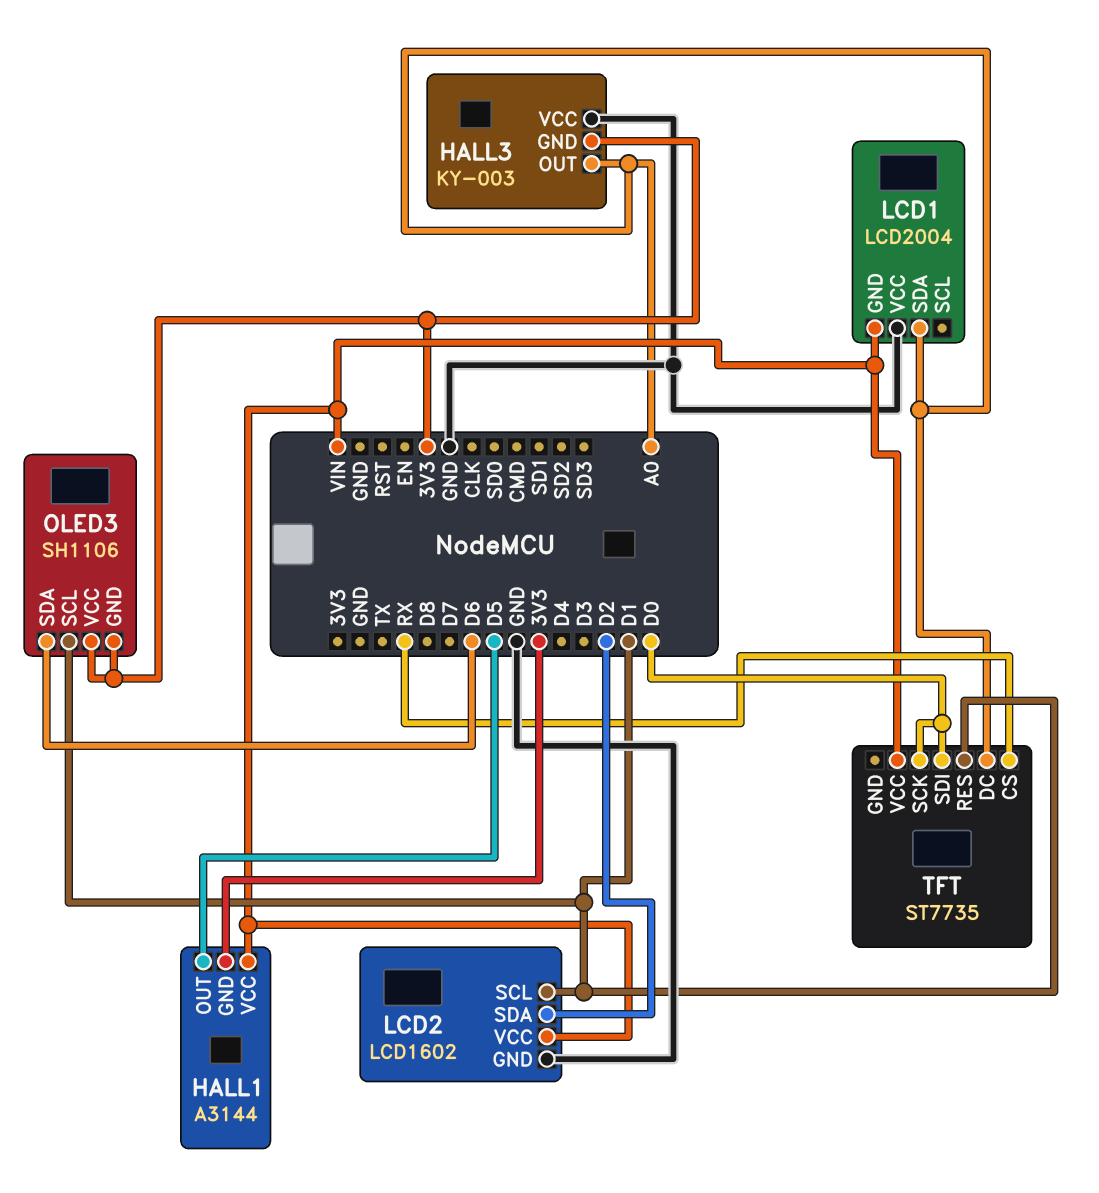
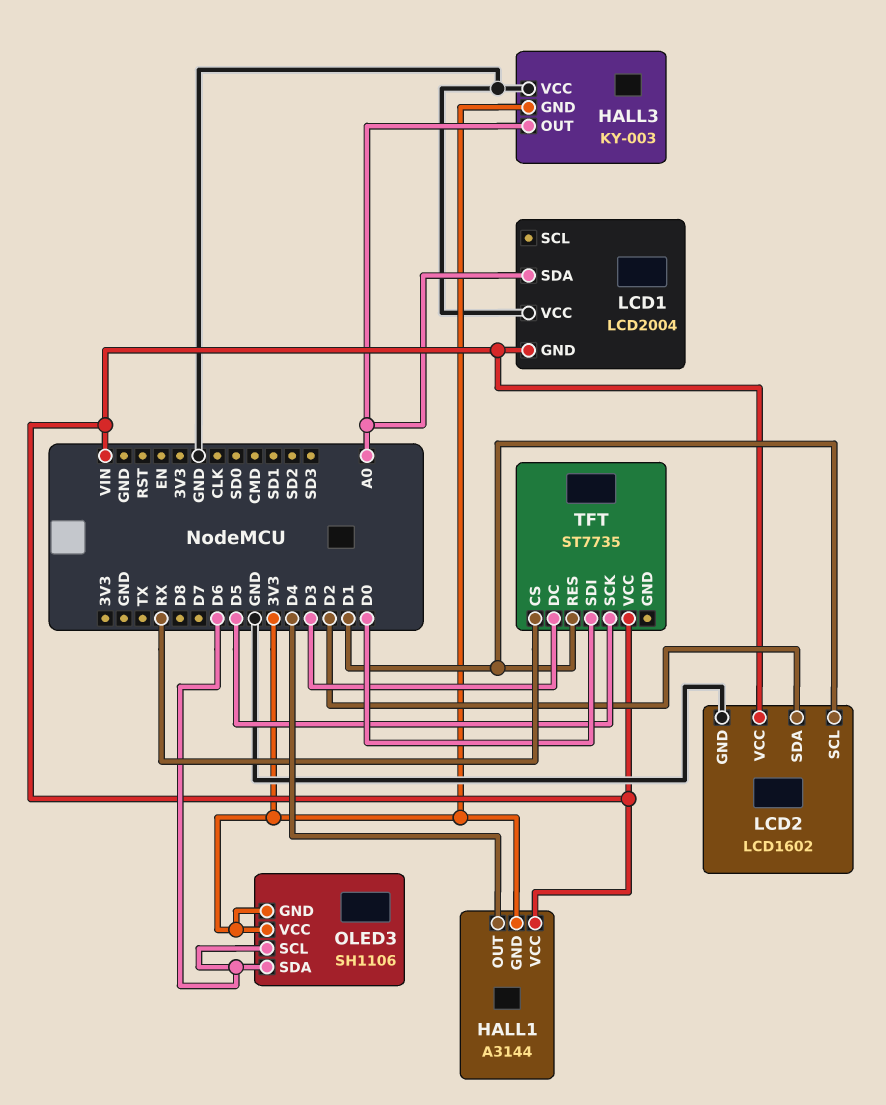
HALL1 pin OUT: D5 -> D4
OLED3 pin SCL: D1 -> D6
TFT pin DC: A0 -> D3
TFT pin SCK: D0 -> D5

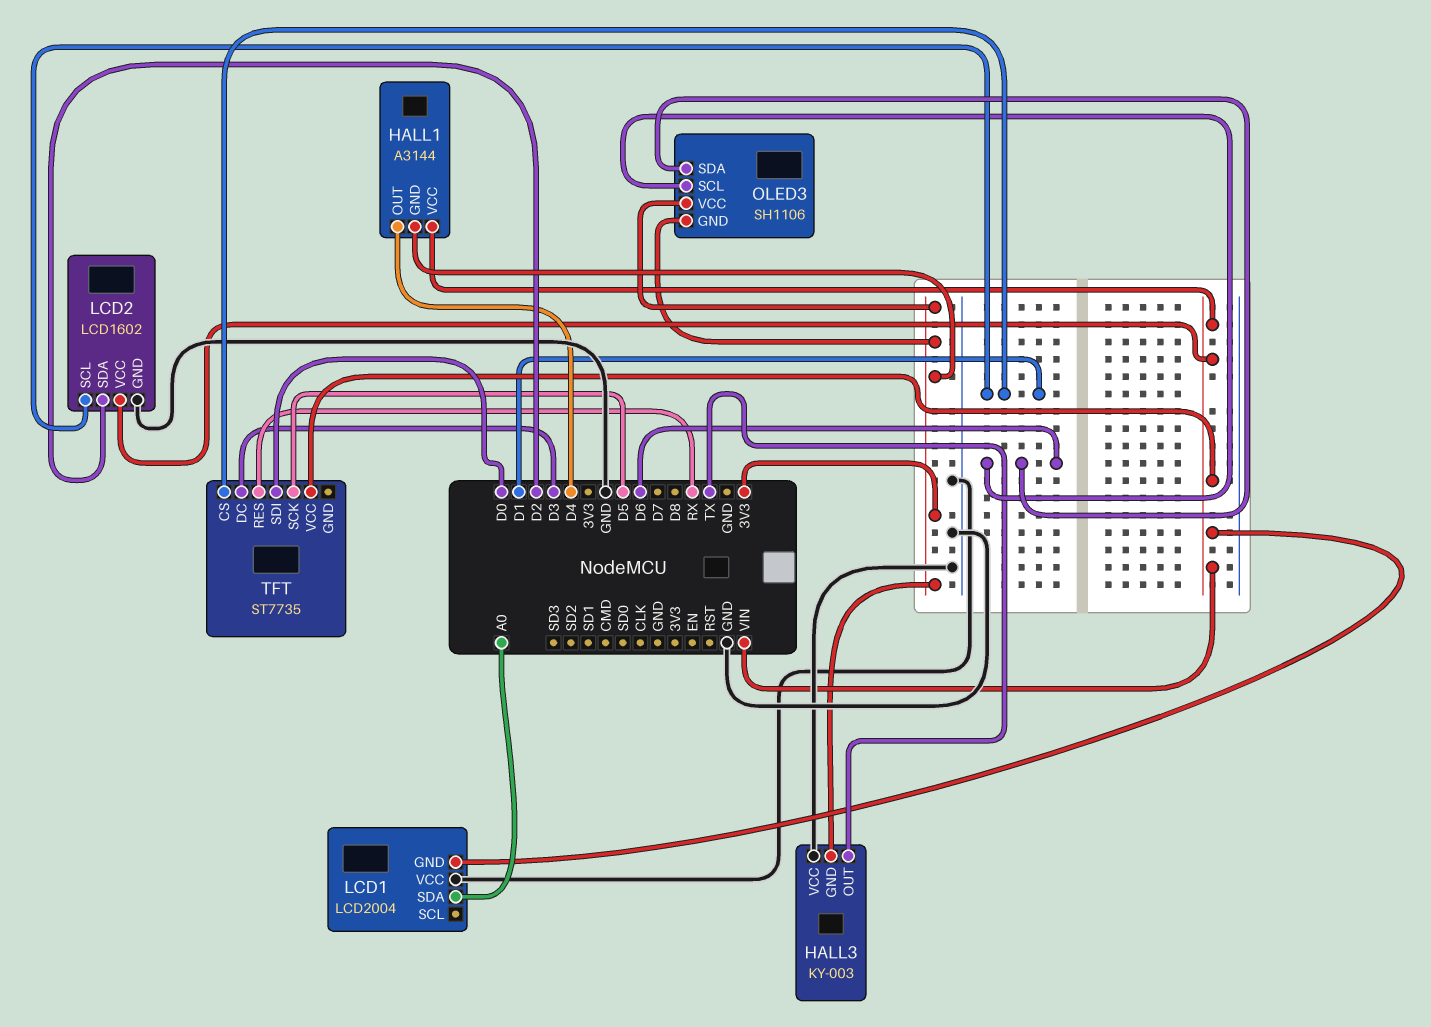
HALL3 pin OUT: A0 -> TX
TFT pin CS: RX -> D1
TFT pin RES: D1 -> RX

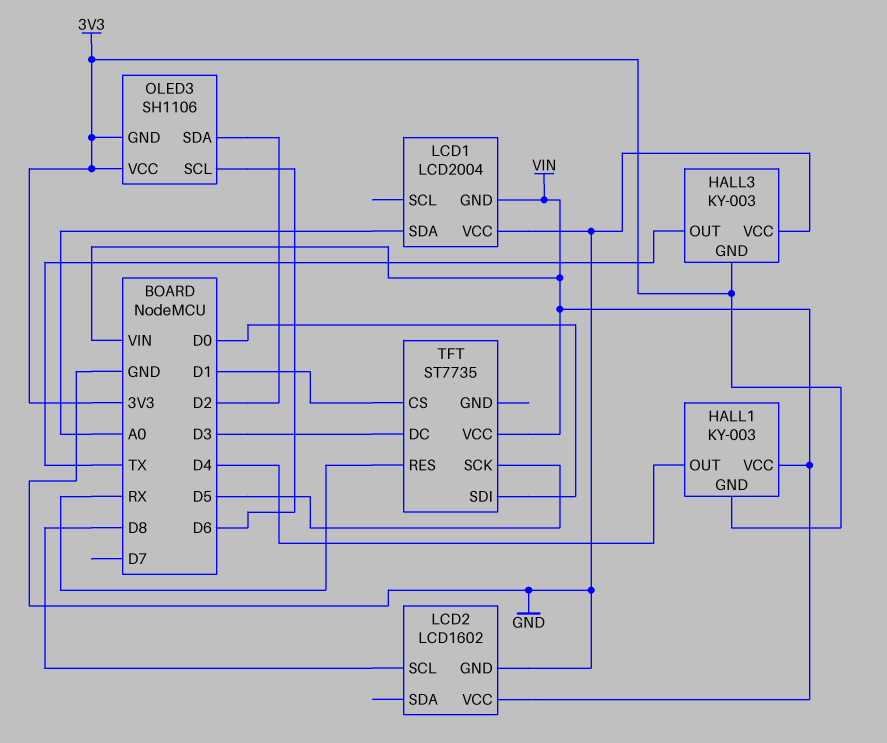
HALL1: A3144 -> KY-003
LCD2 pin SCL: D1 -> D8
LCD2 pin SDA: D2 -> none
OLED3 pin SDA: D6 -> D2

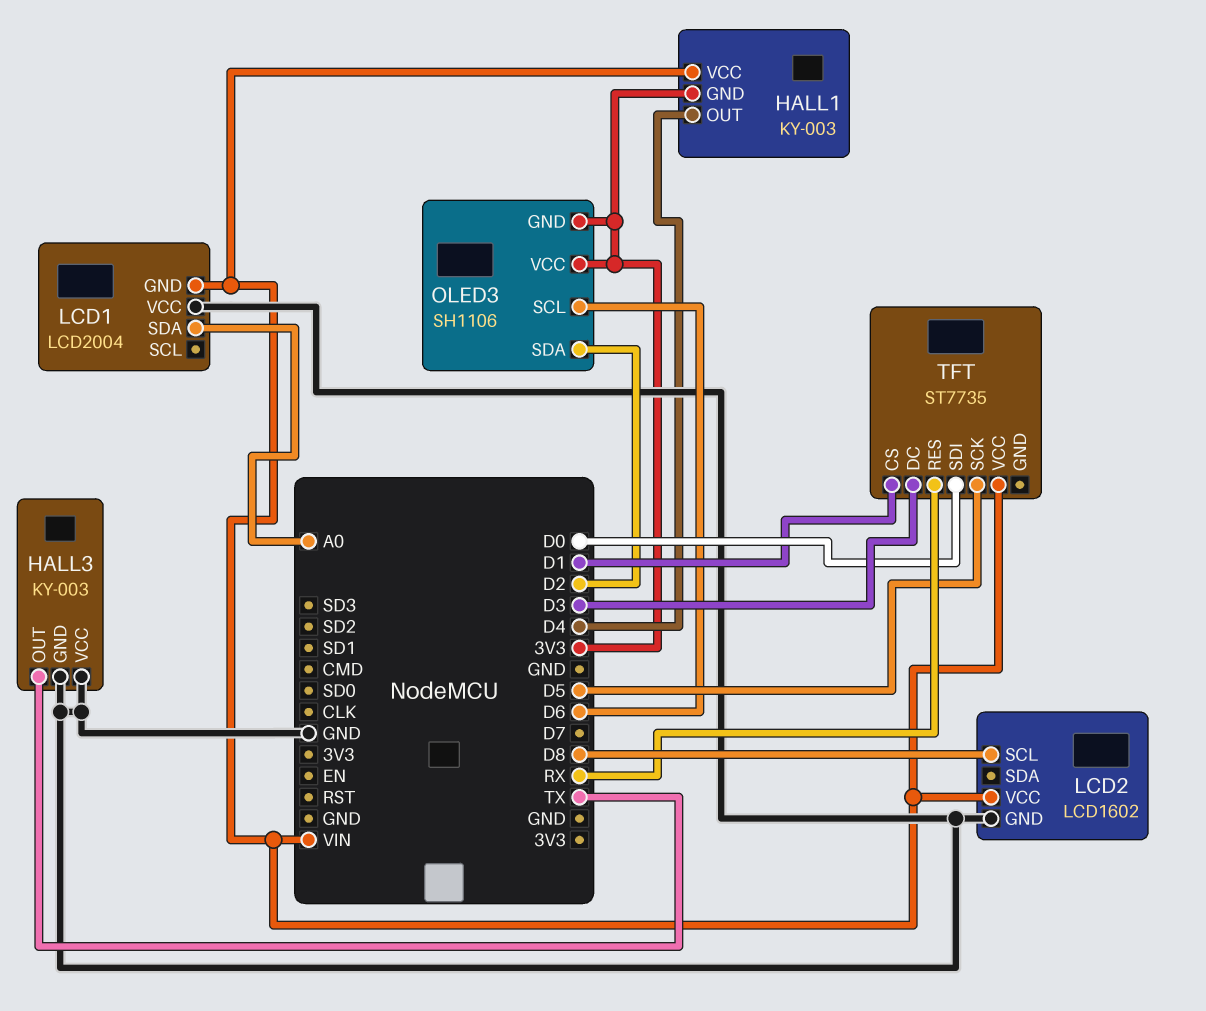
HALL3 pin GND: 3V3 -> GND

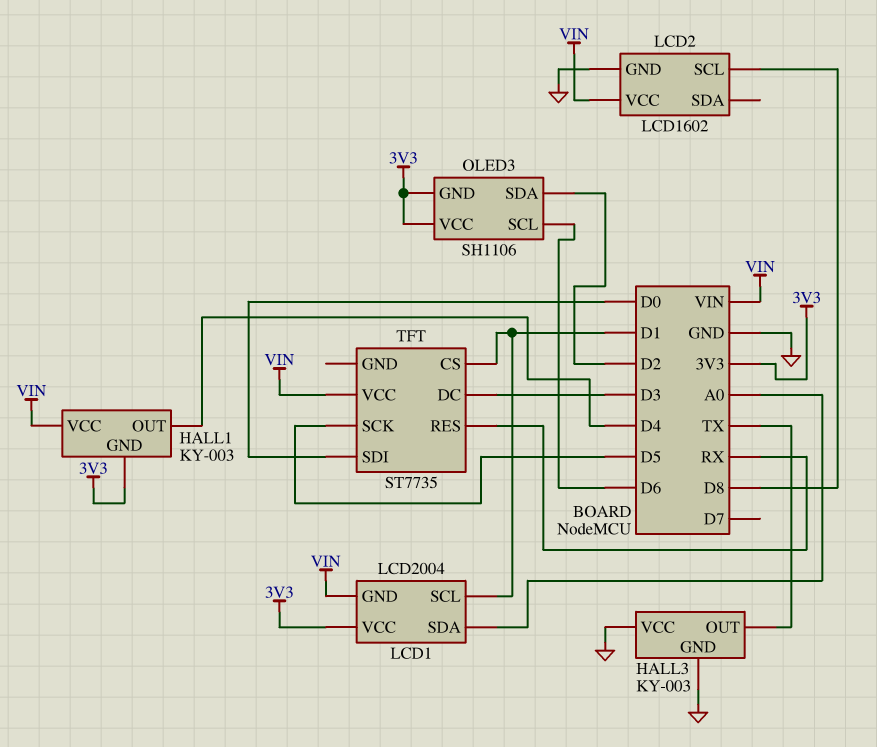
LCD1 pin SCL: none -> D1
LCD1 pin VCC: GND -> 3V3

